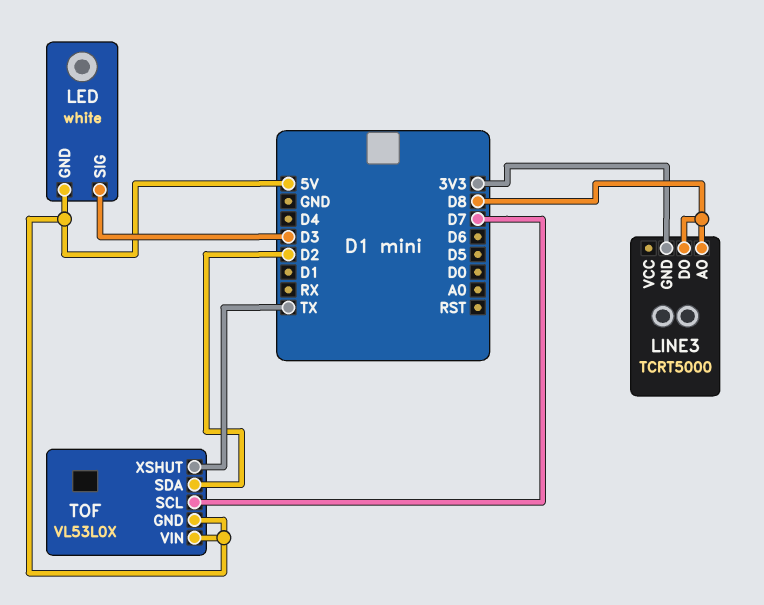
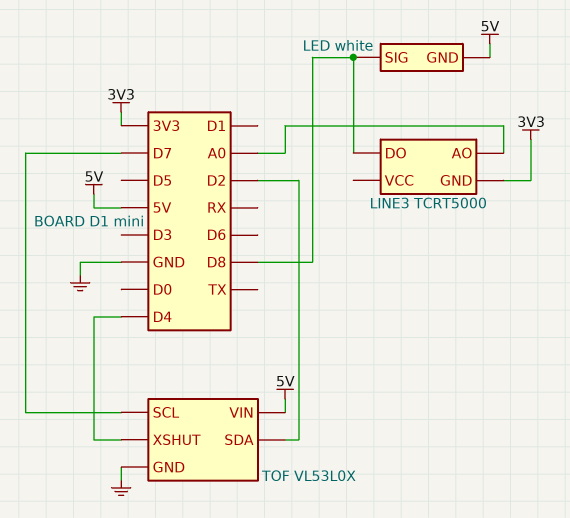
LED pin SIG: D3 -> D8
LINE3 pin AO: D8 -> A0
TOF pin GND: 5V -> GND
TOF pin XSHUT: TX -> D4

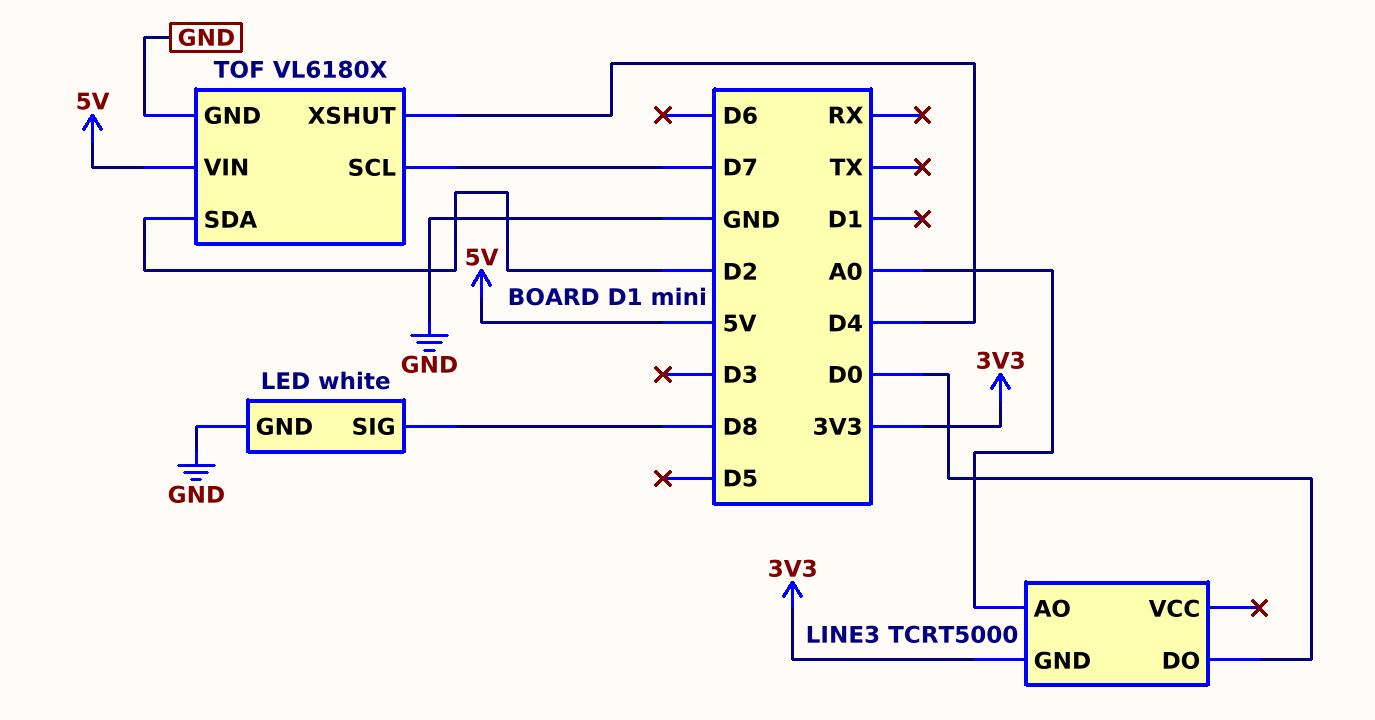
LED pin GND: 5V -> GND
LINE3 pin DO: D8 -> D0
TOF: VL53L0X -> VL6180X

